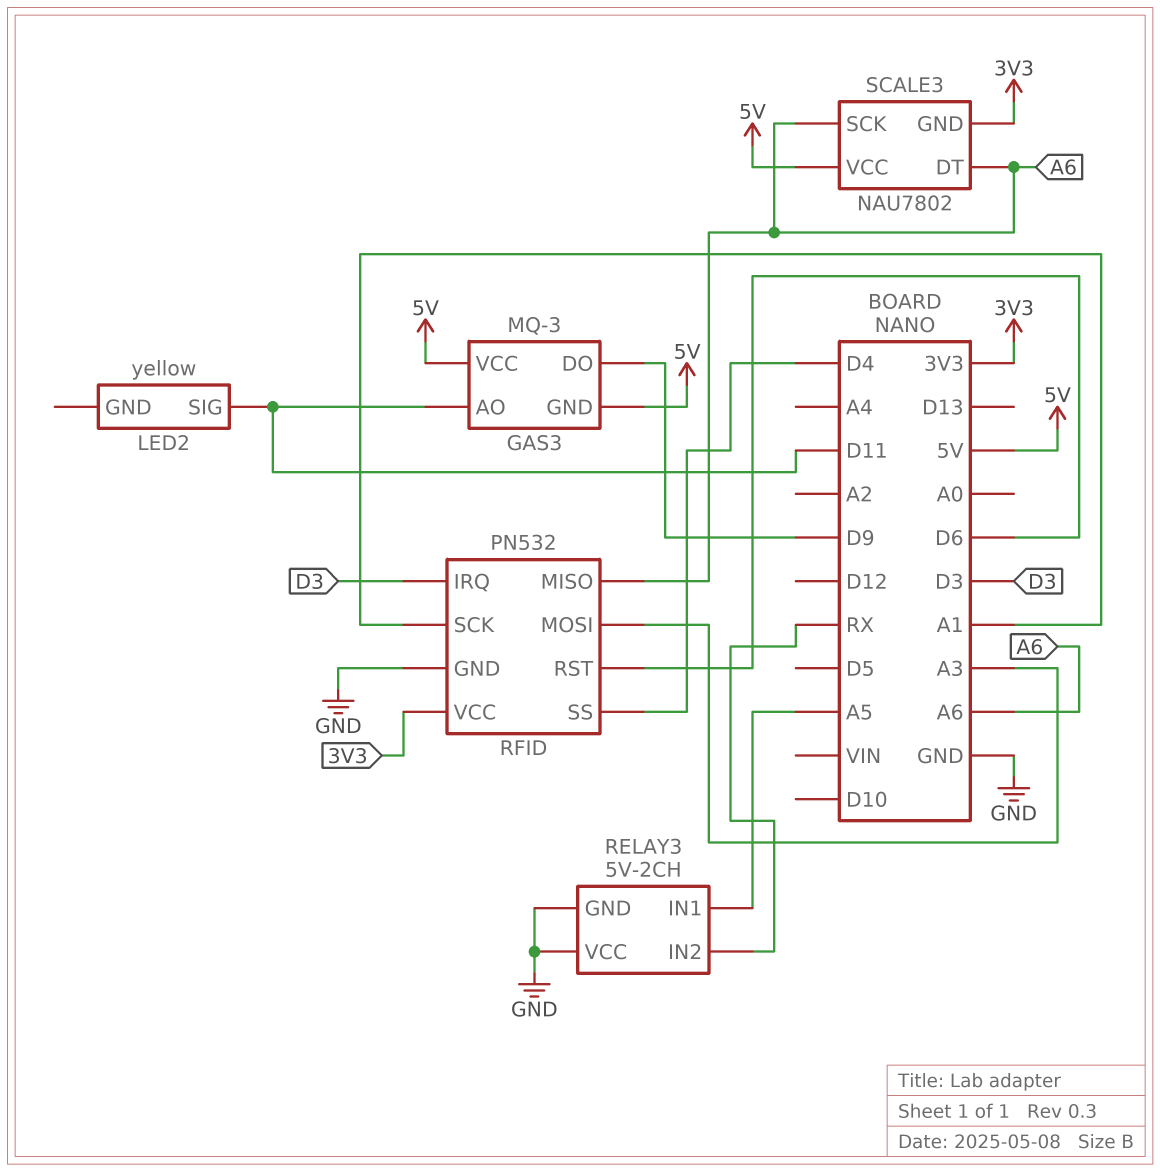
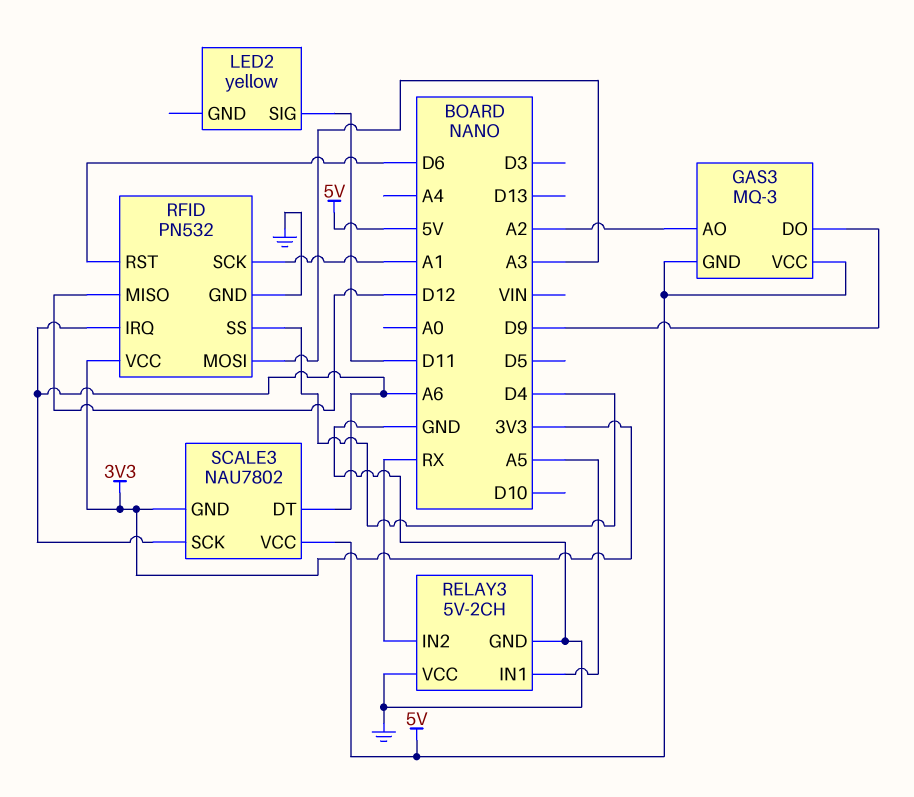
GAS3 pin AO: D11 -> A2
RFID pin IRQ: D3 -> A6
RFID pin MISO: A6 -> D12

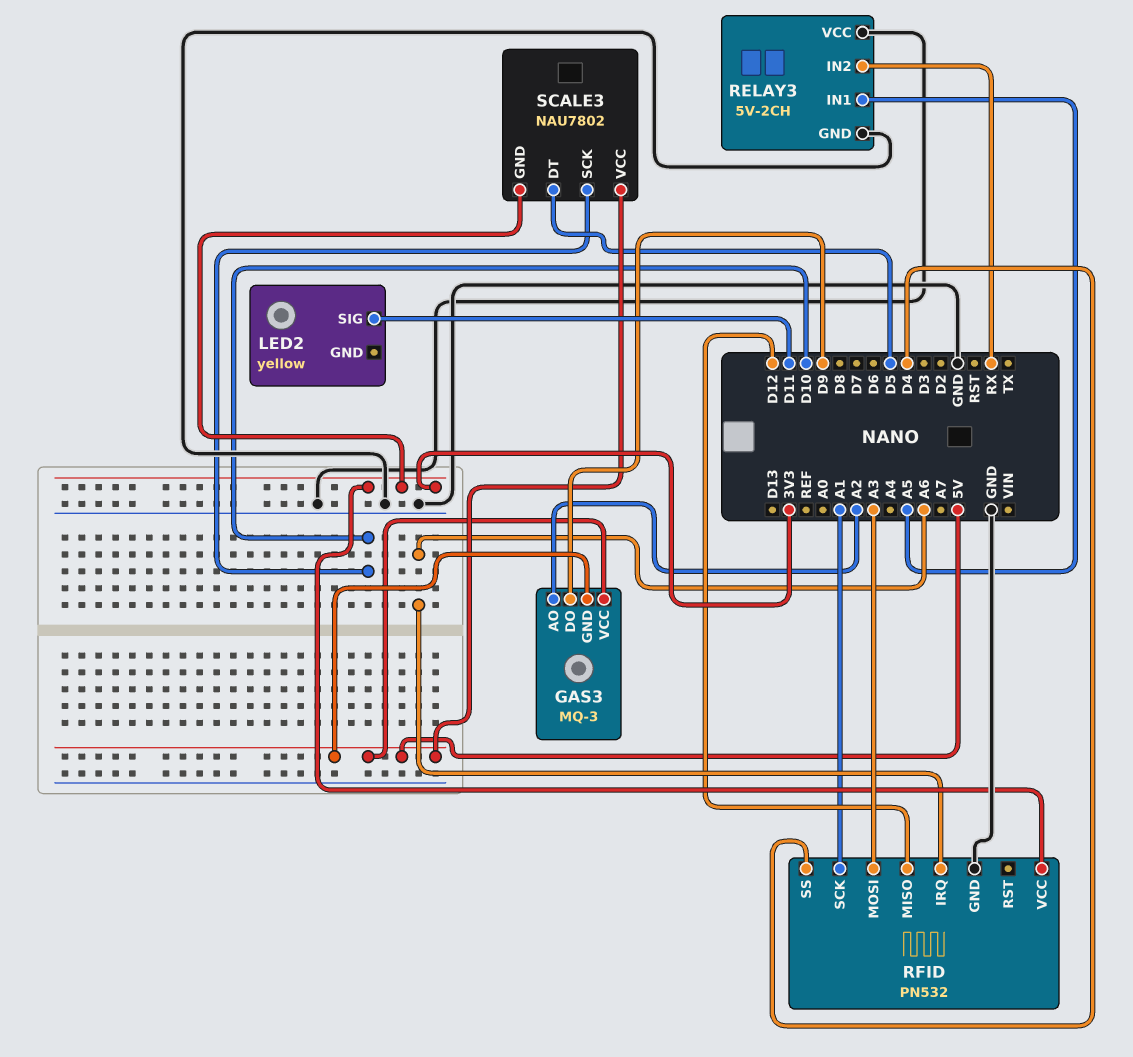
RFID pin RST: D6 -> none
SCALE3 pin DT: A6 -> D5
SCALE3 pin SCK: A6 -> D10

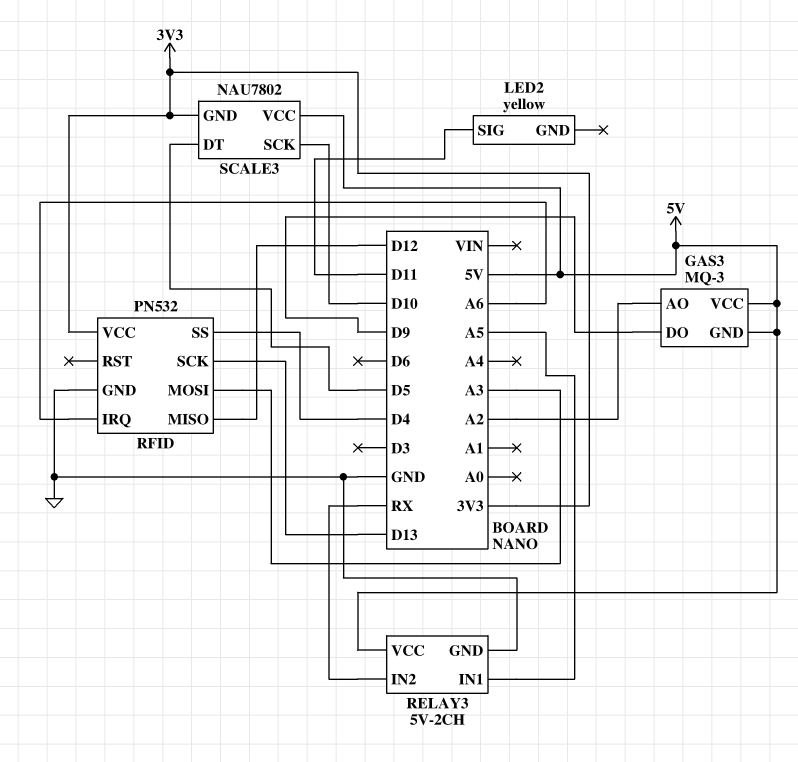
RELAY3 pin VCC: GND -> 5V
RFID pin SCK: A1 -> D13

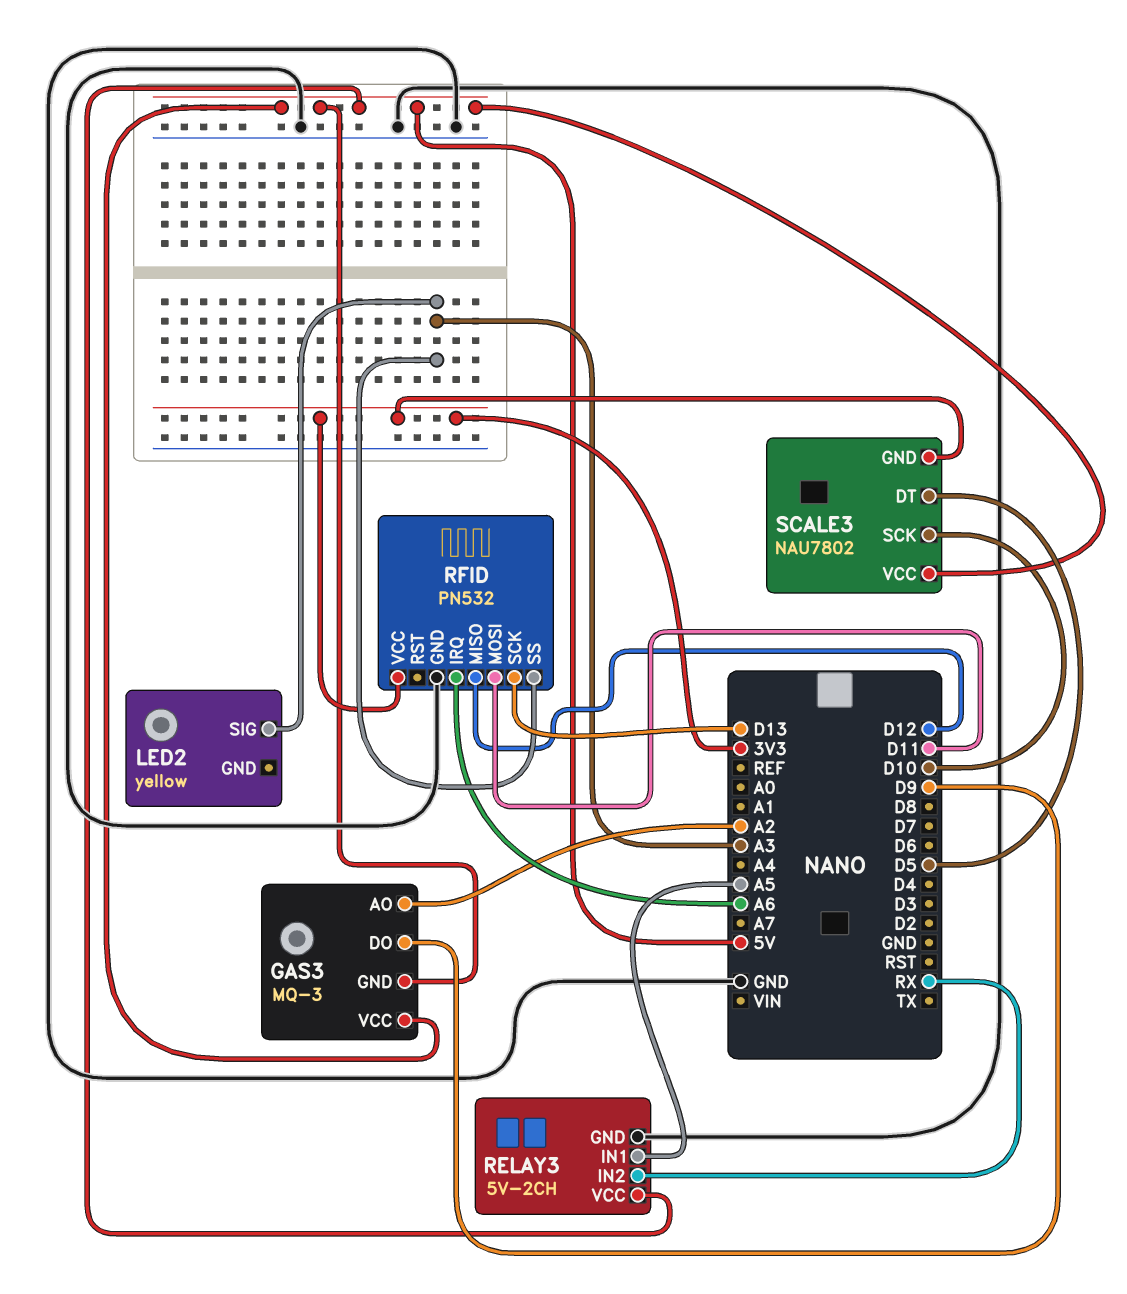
LED2 pin SIG: D11 -> A3
RFID pin MOSI: A3 -> D11
RFID pin SS: D4 -> A3

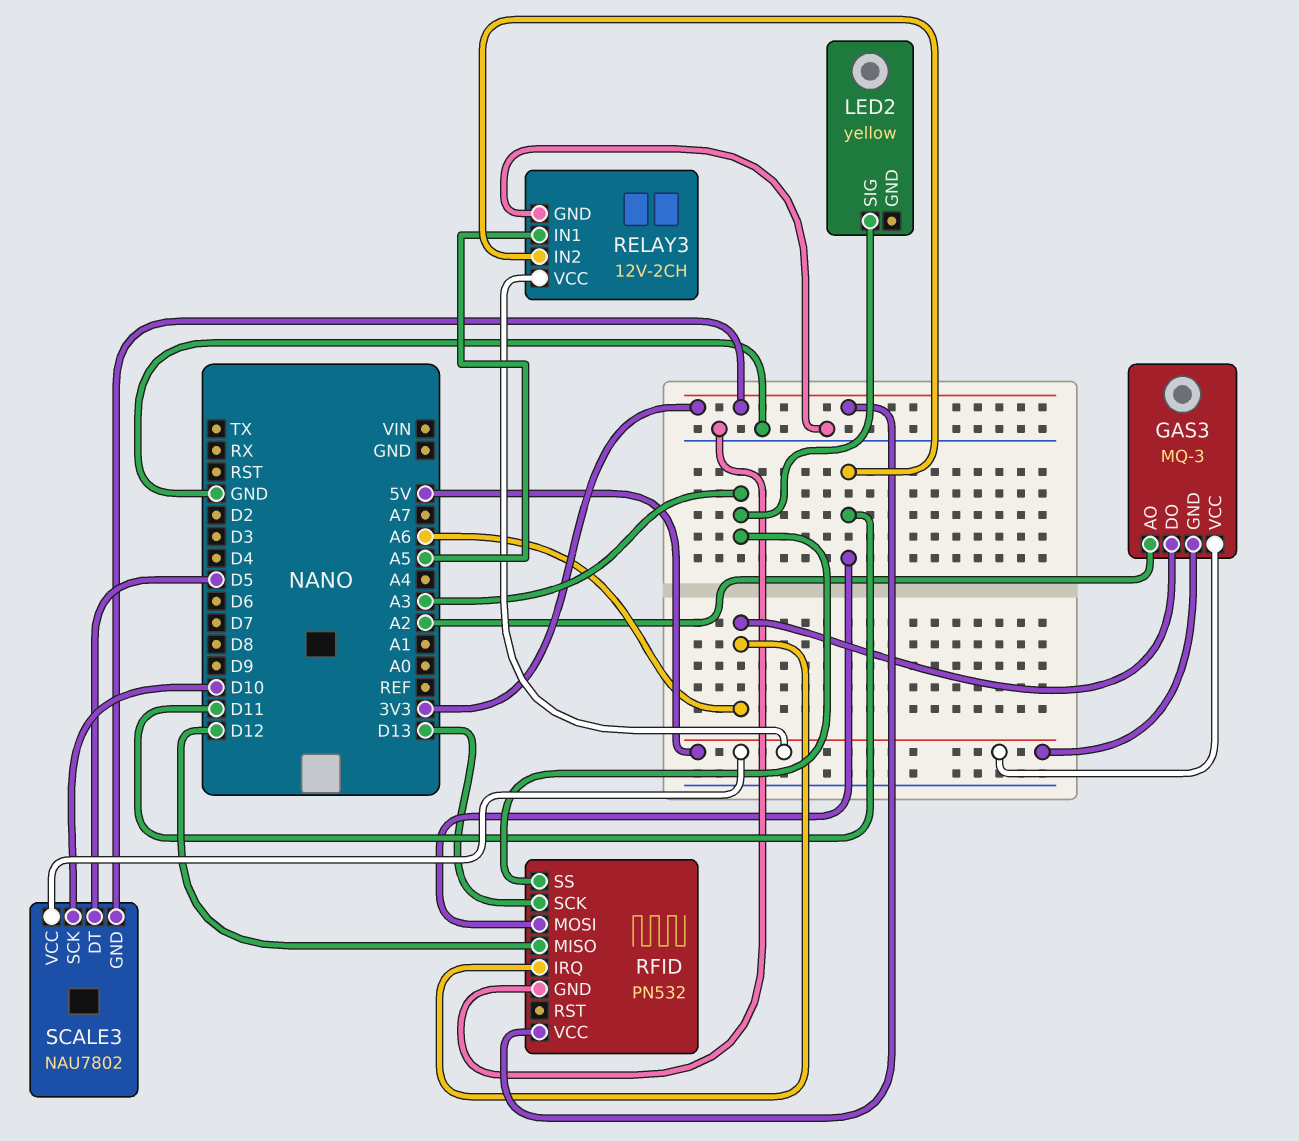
GAS3 pin DO: D9 -> A6
RELAY3: 5V-2CH -> 12V-2CH
RELAY3 pin IN2: RX -> D11

